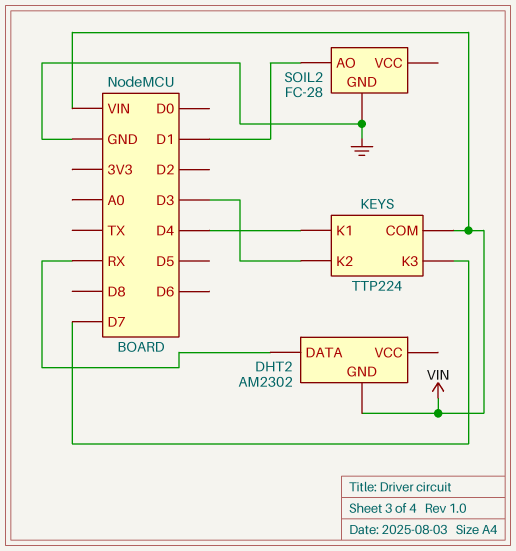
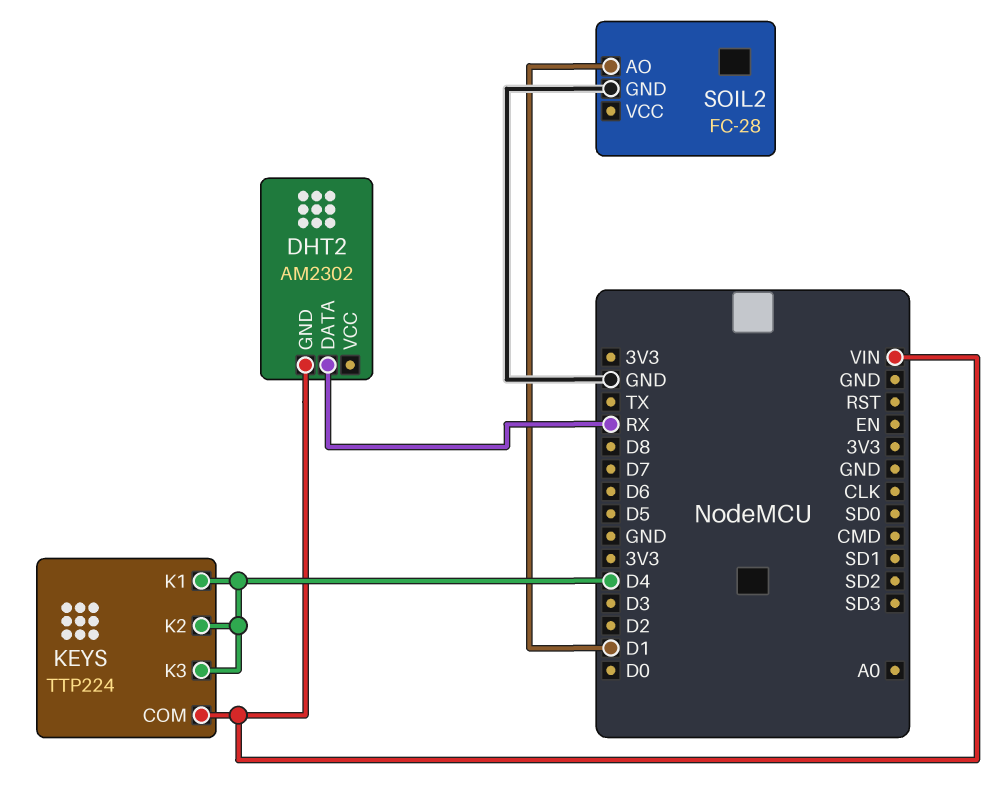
KEYS pin K2: D3 -> D4
KEYS pin K3: D7 -> D4

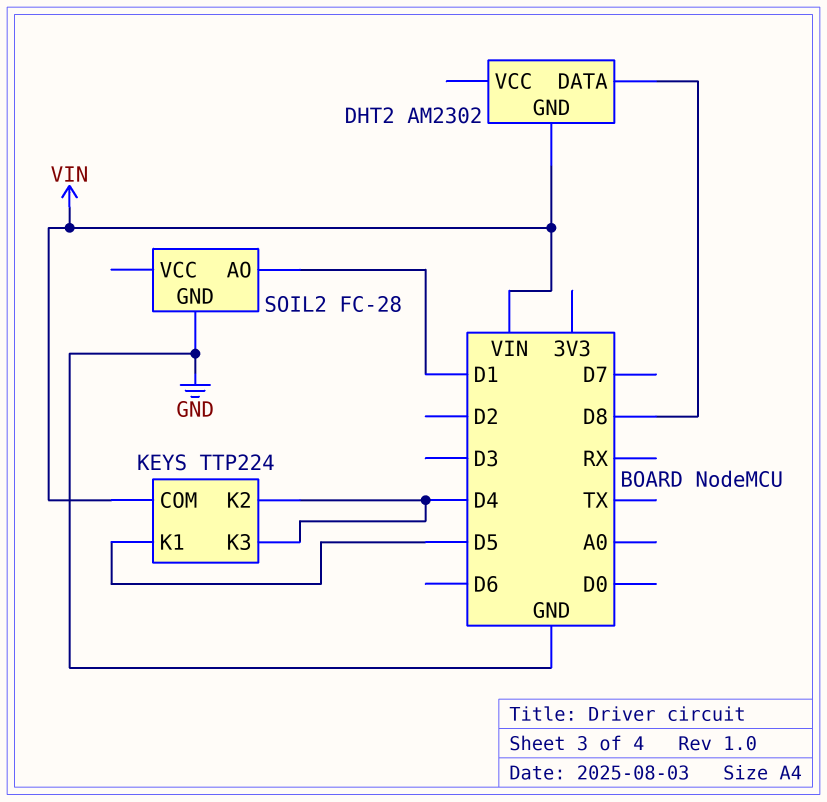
DHT2 pin DATA: RX -> D8
KEYS pin K1: D4 -> D5

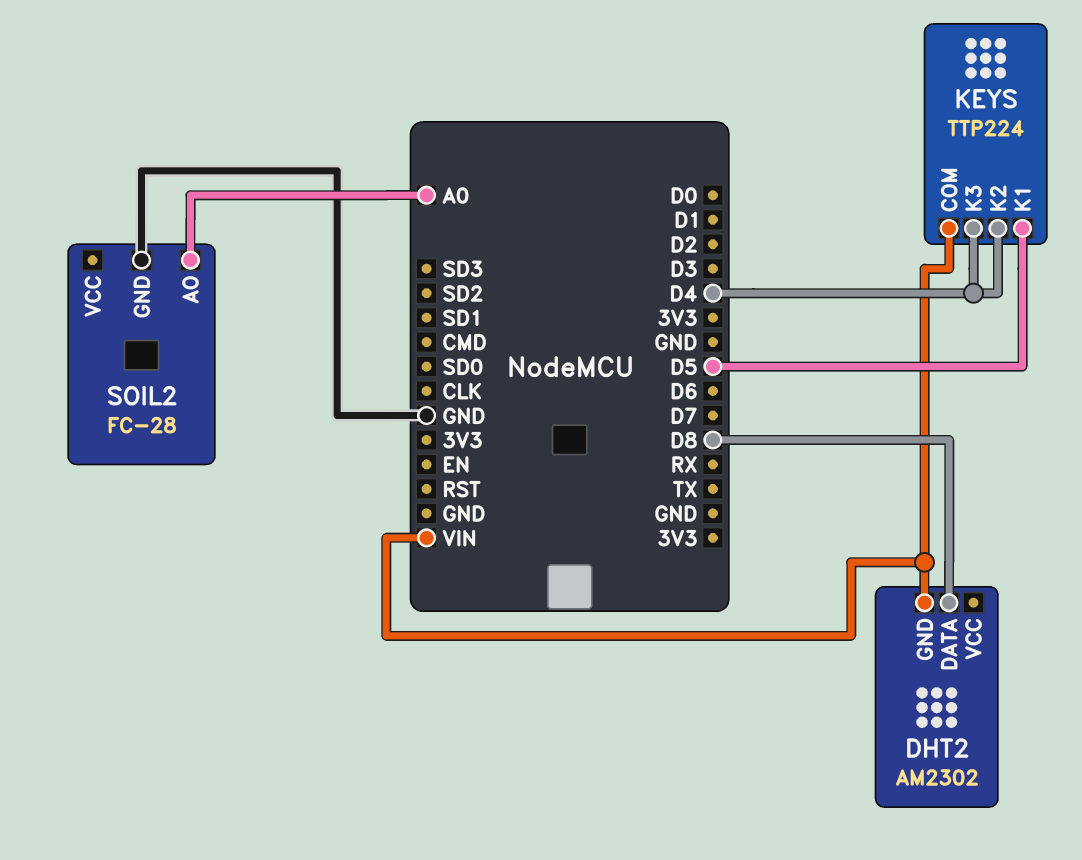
SOIL2 pin AO: D1 -> A0

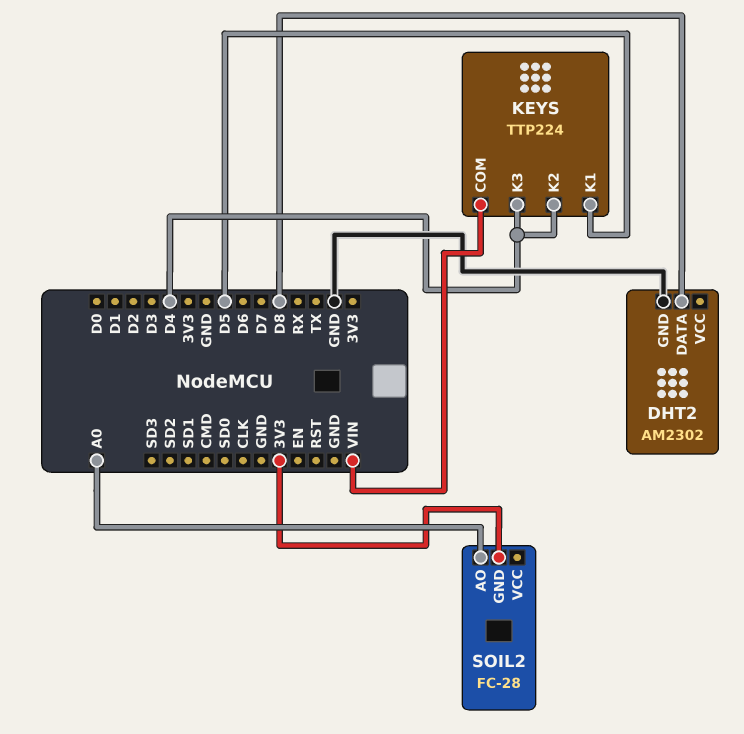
DHT2 pin GND: VIN -> GND
SOIL2 pin GND: GND -> 3V3

